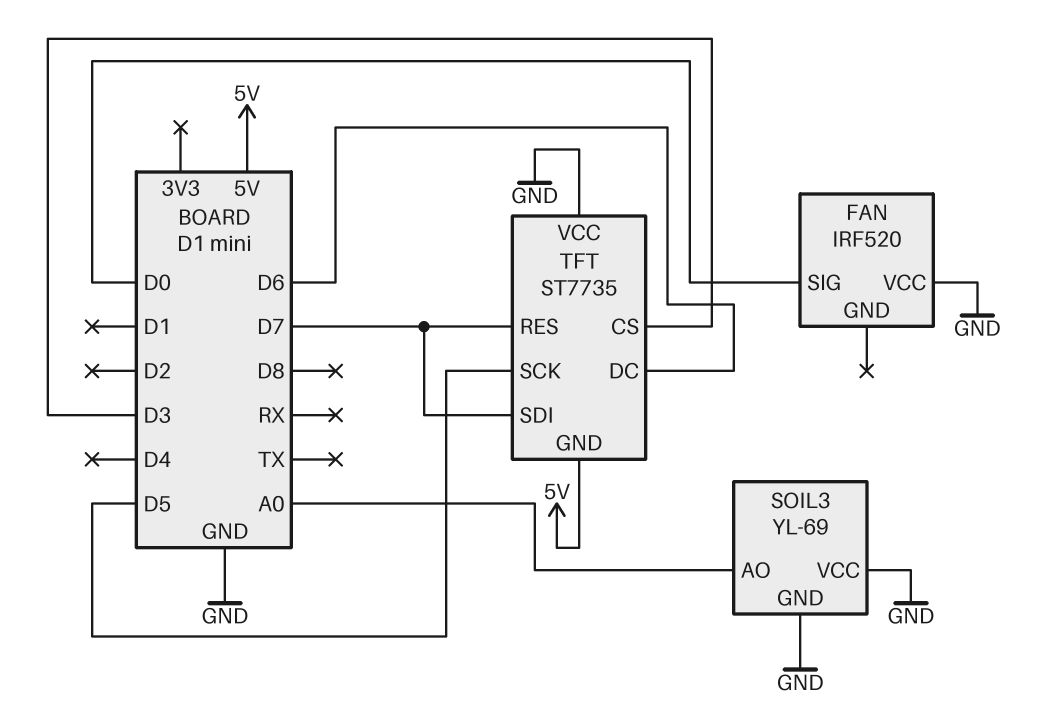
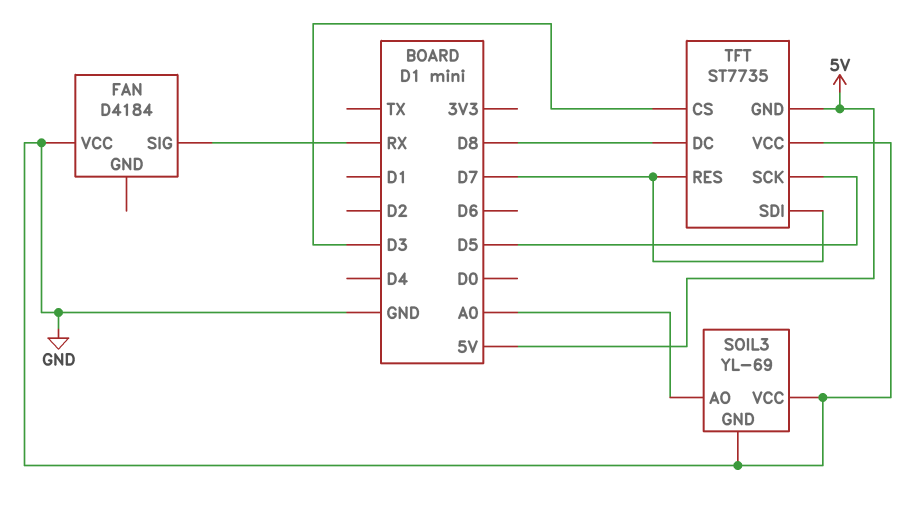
FAN: IRF520 -> D4184
FAN pin SIG: D0 -> RX
TFT pin DC: D6 -> D8

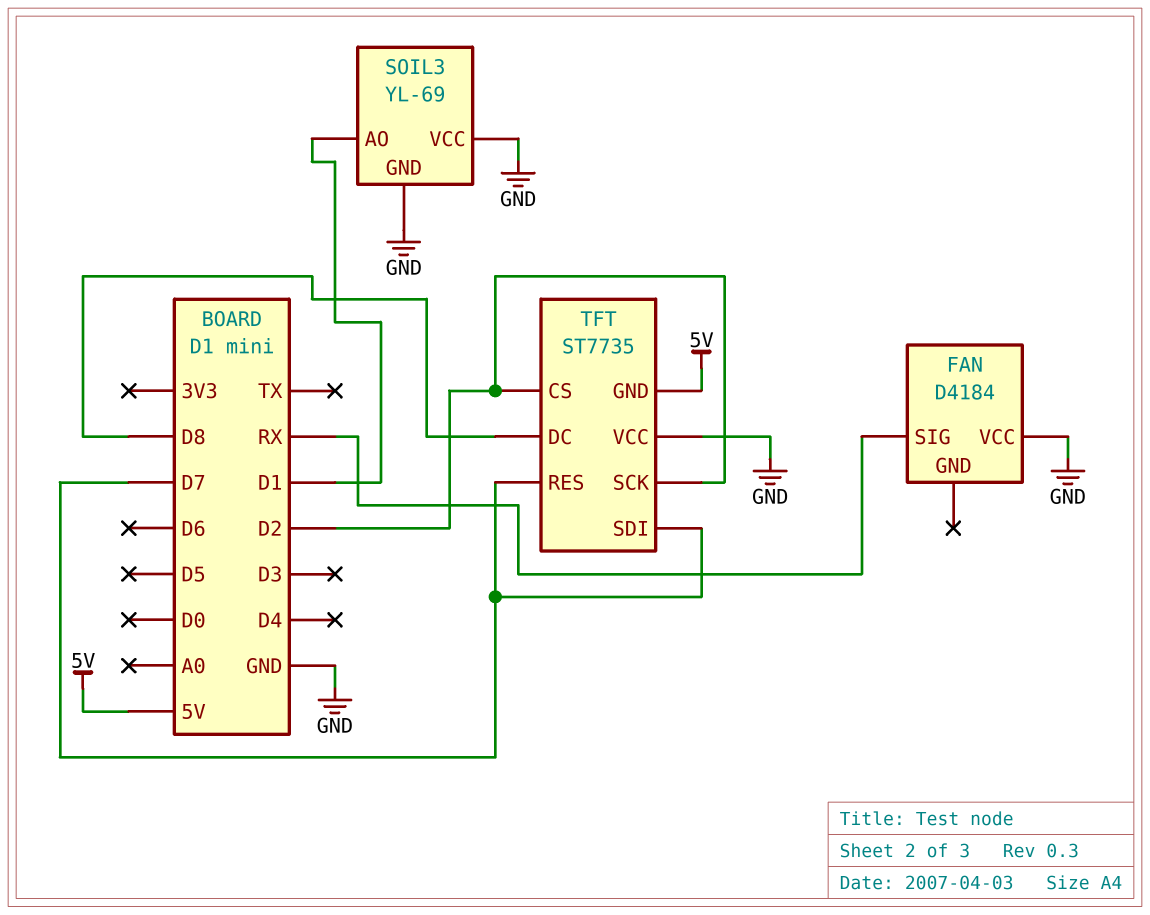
SOIL3 pin AO: A0 -> D1
TFT pin CS: D3 -> D2
TFT pin SCK: D5 -> D2

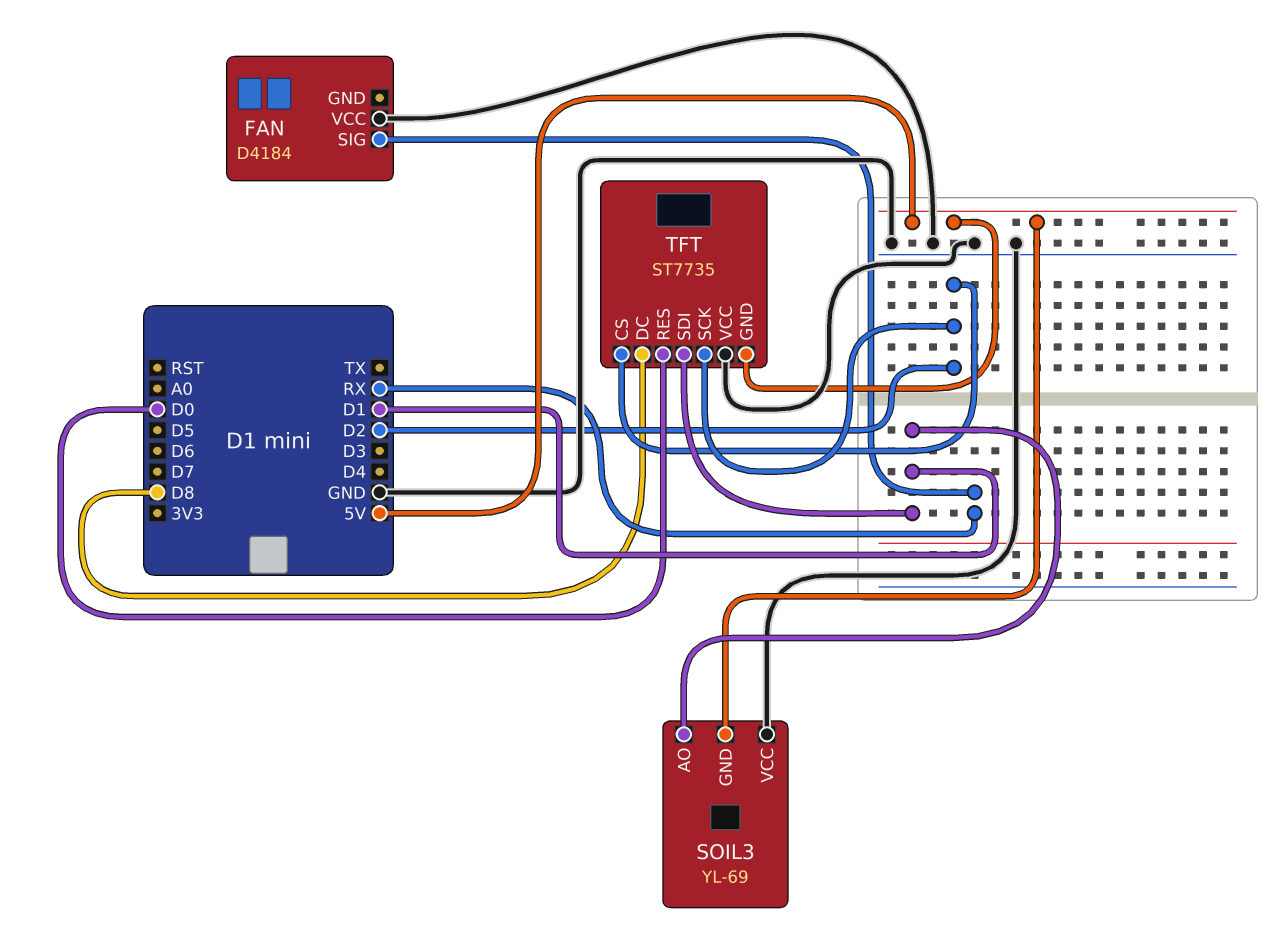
SOIL3 pin GND: GND -> 5V
TFT pin RES: D7 -> D0
TFT pin SDI: D7 -> D1

